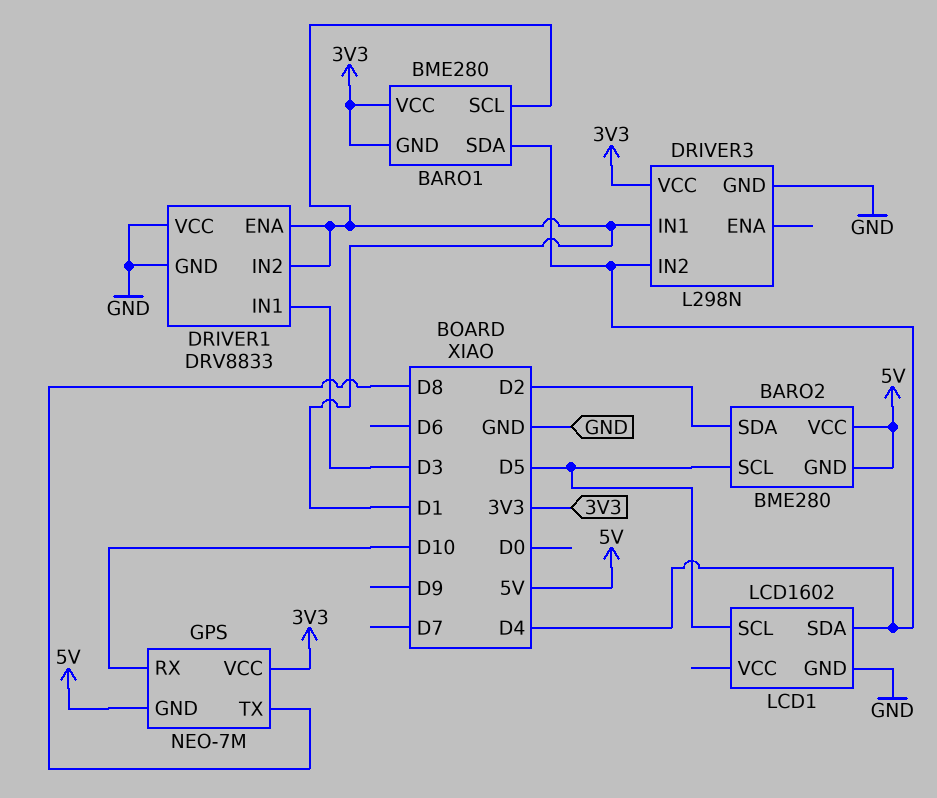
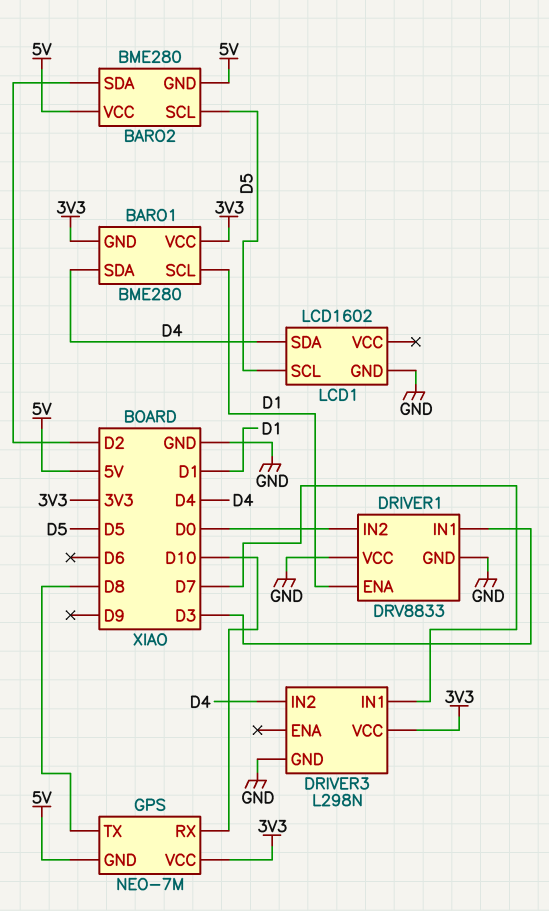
DRIVER1 pin IN2: D1 -> D0
DRIVER3 pin IN1: D1 -> D7

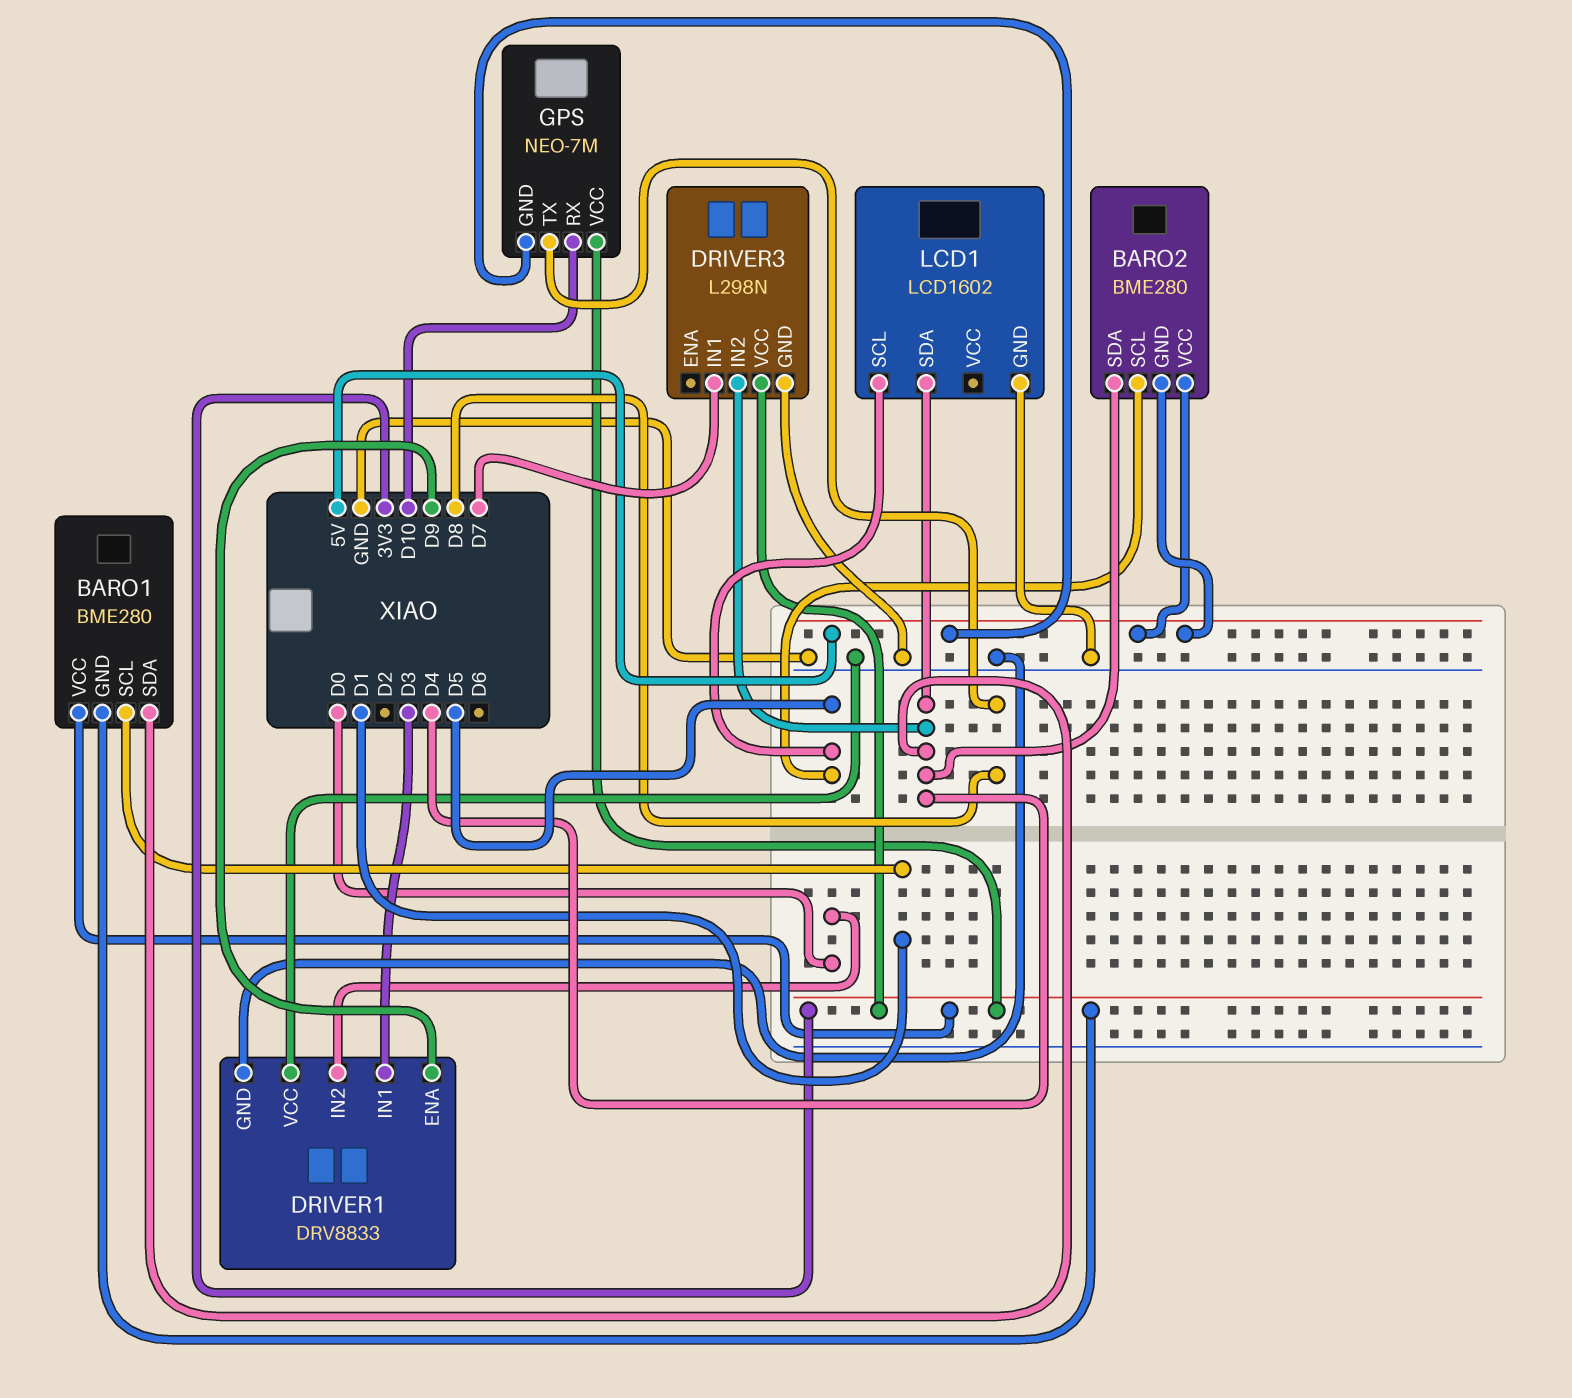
BARO2 pin SDA: D2 -> D4
DRIVER1 pin ENA: D1 -> D9

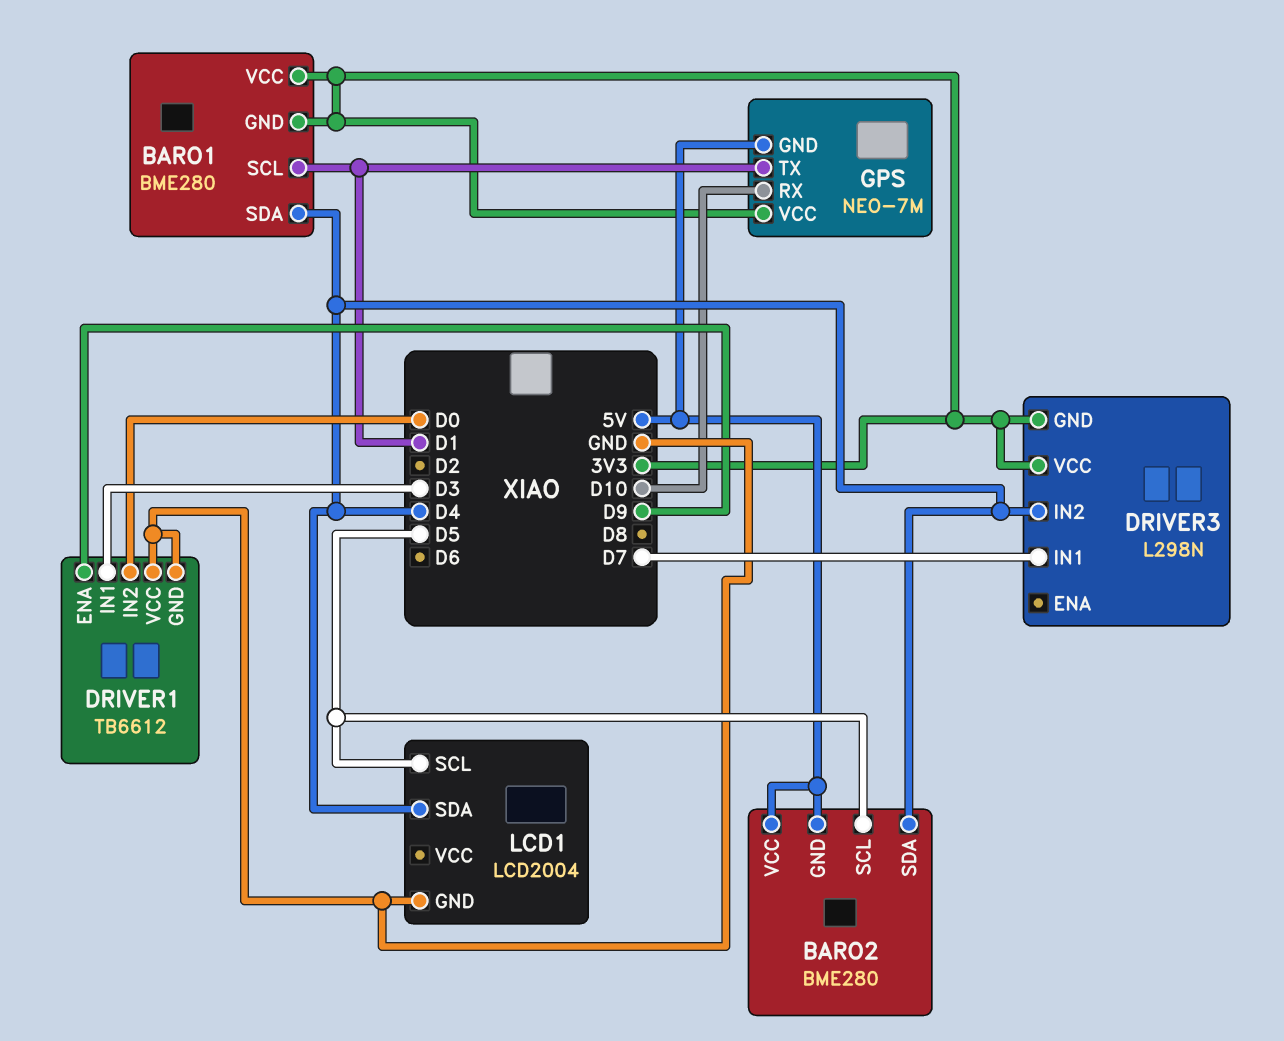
DRIVER1: DRV8833 -> TB6612
DRIVER3 pin GND: GND -> 3V3
GPS pin TX: D8 -> D1
LCD1: LCD1602 -> LCD2004

